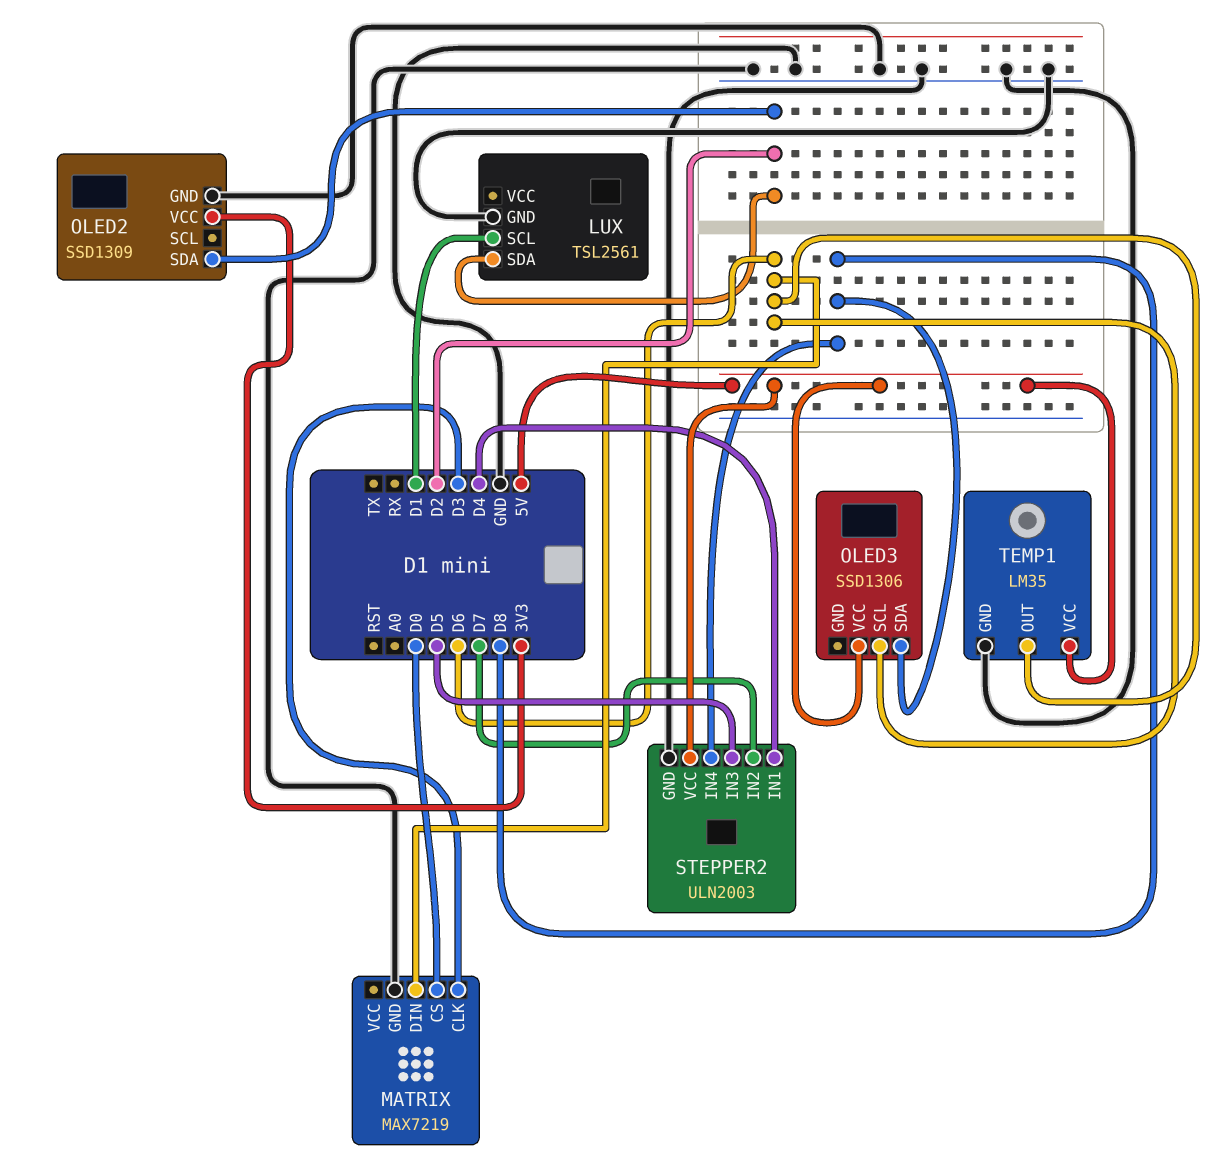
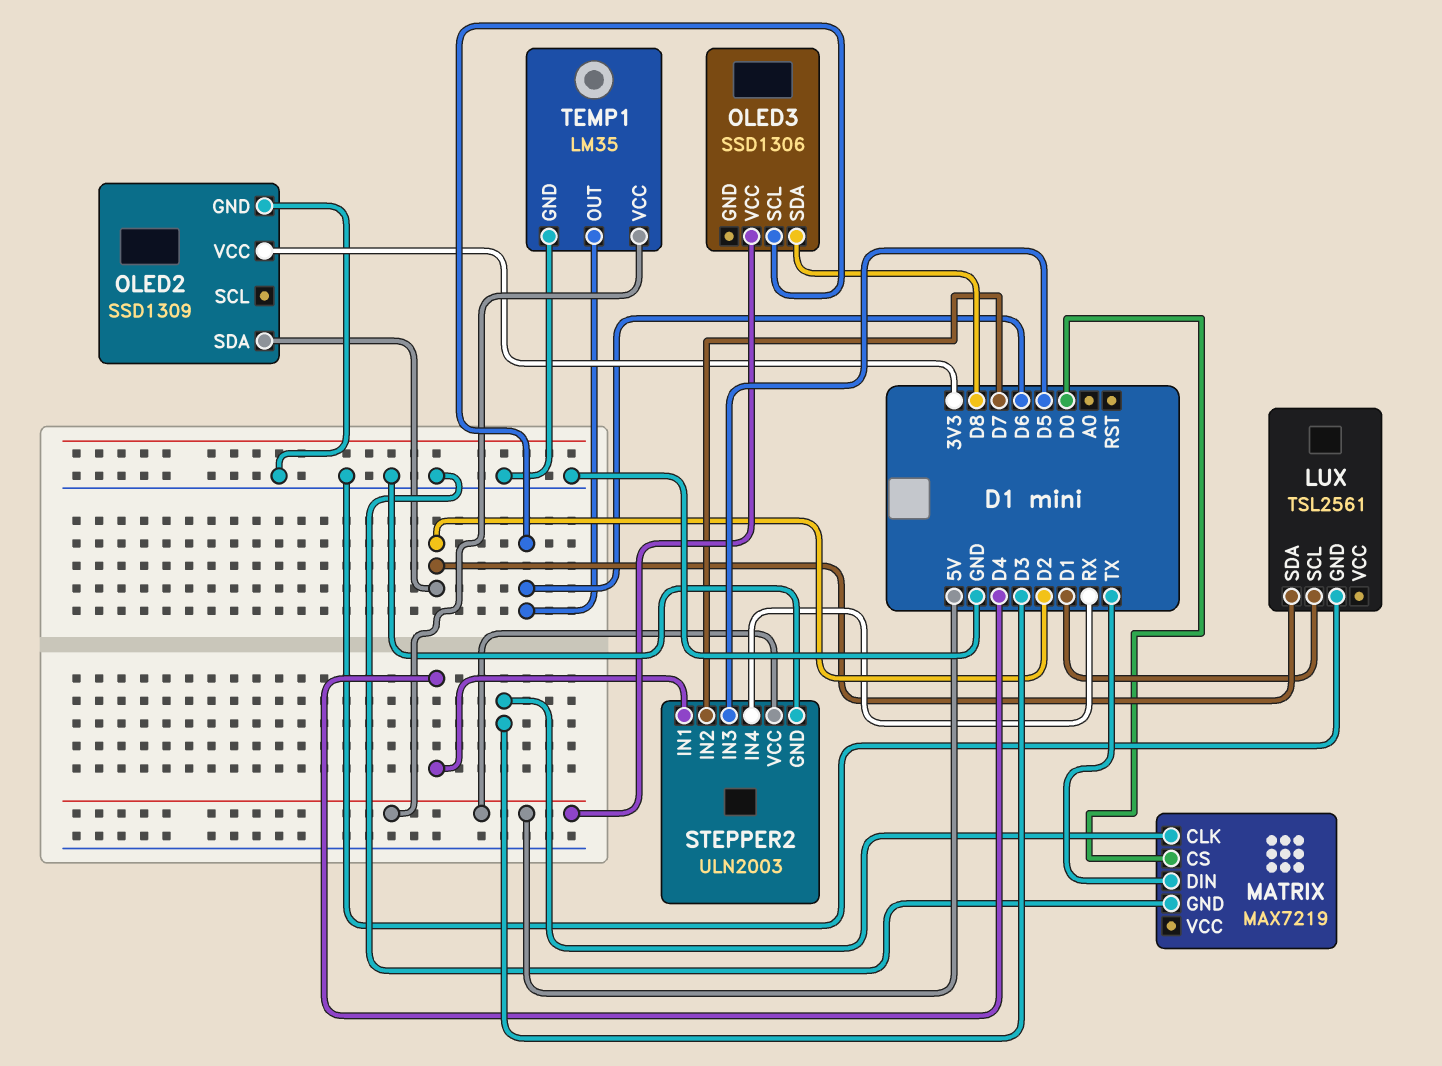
MATRIX pin DIN: D6 -> TX
STEPPER2 pin IN4: D8 -> RX

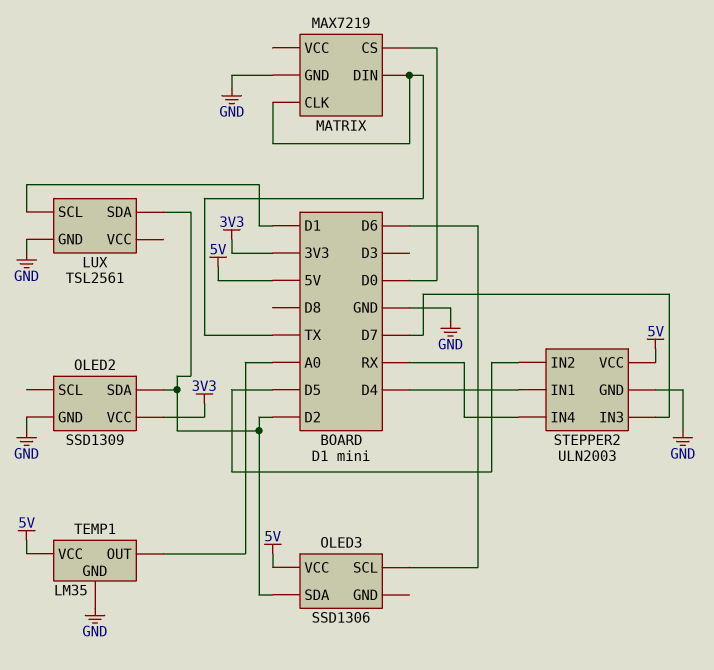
MATRIX pin CLK: D3 -> TX
OLED3 pin SDA: D8 -> D2
STEPPER2 pin IN2: D7 -> D5
STEPPER2 pin IN3: D5 -> D7
TEMP1 pin OUT: D6 -> A0

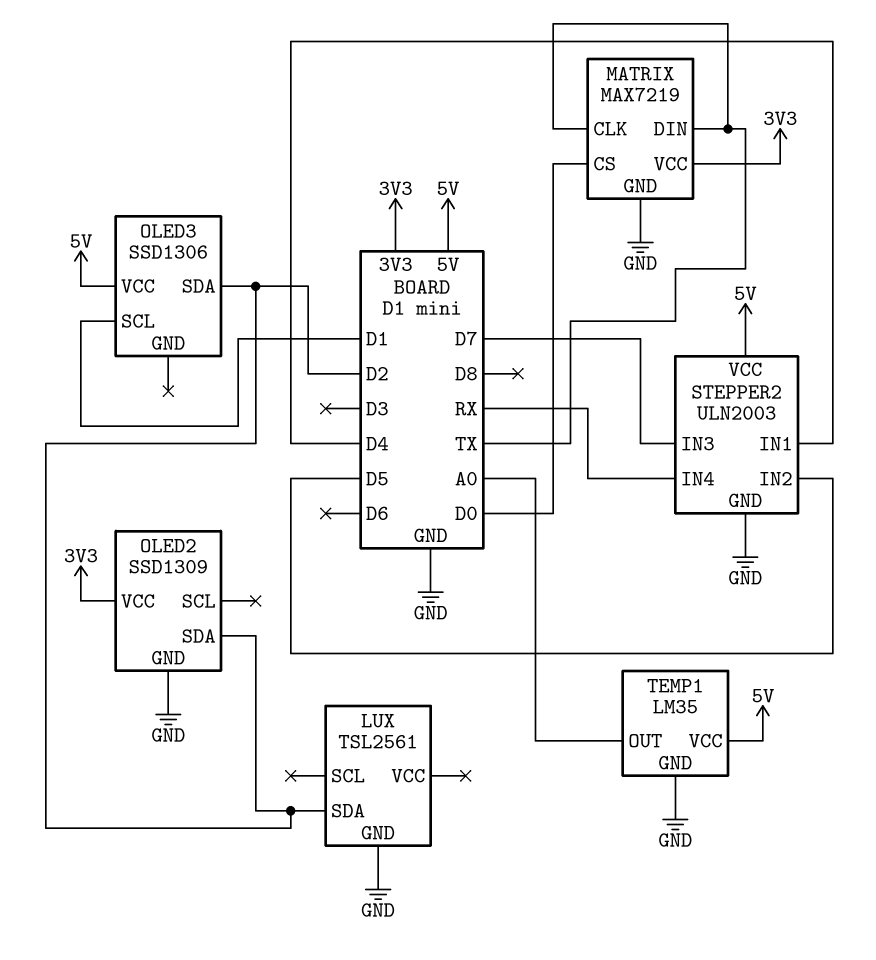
LUX pin SCL: D1 -> none
MATRIX pin VCC: none -> 3V3
OLED3 pin SCL: D6 -> D1

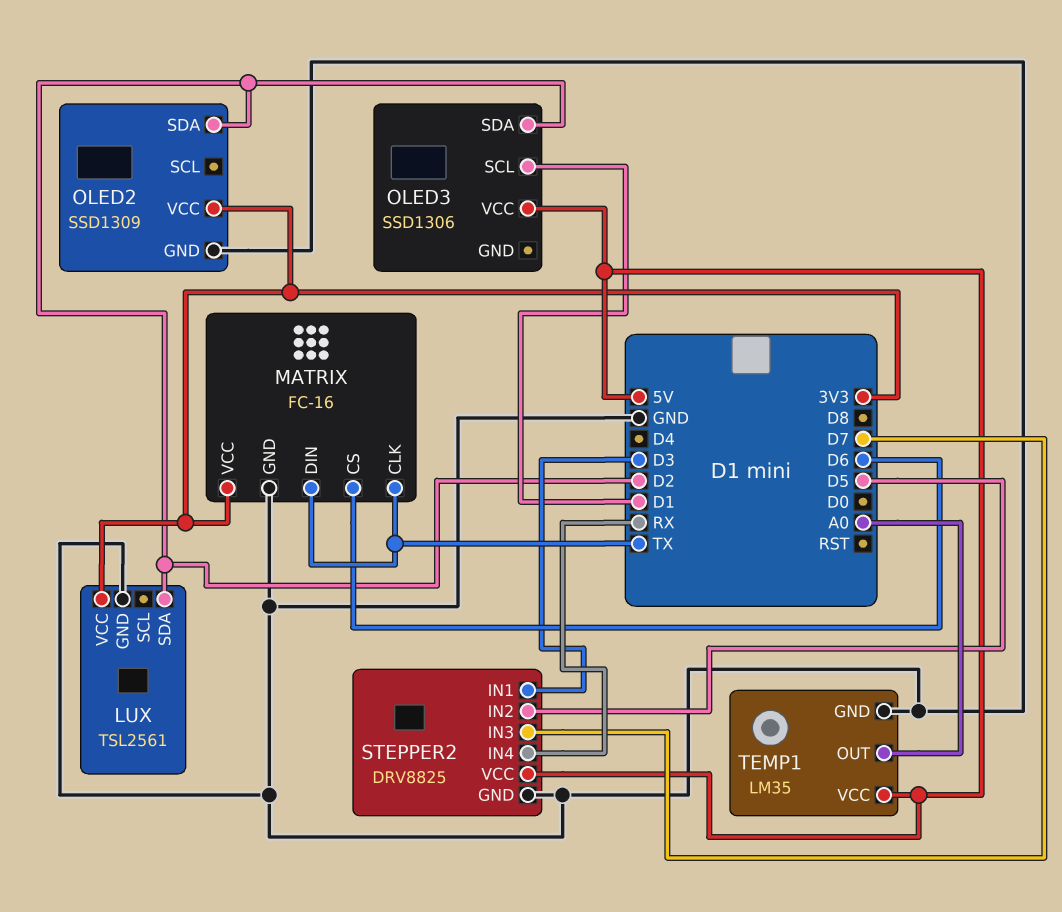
LUX pin VCC: none -> 3V3
MATRIX: MAX7219 -> FC-16
MATRIX pin CS: D0 -> D6
STEPPER2: ULN2003 -> DRV8825
STEPPER2 pin IN1: D4 -> D3

